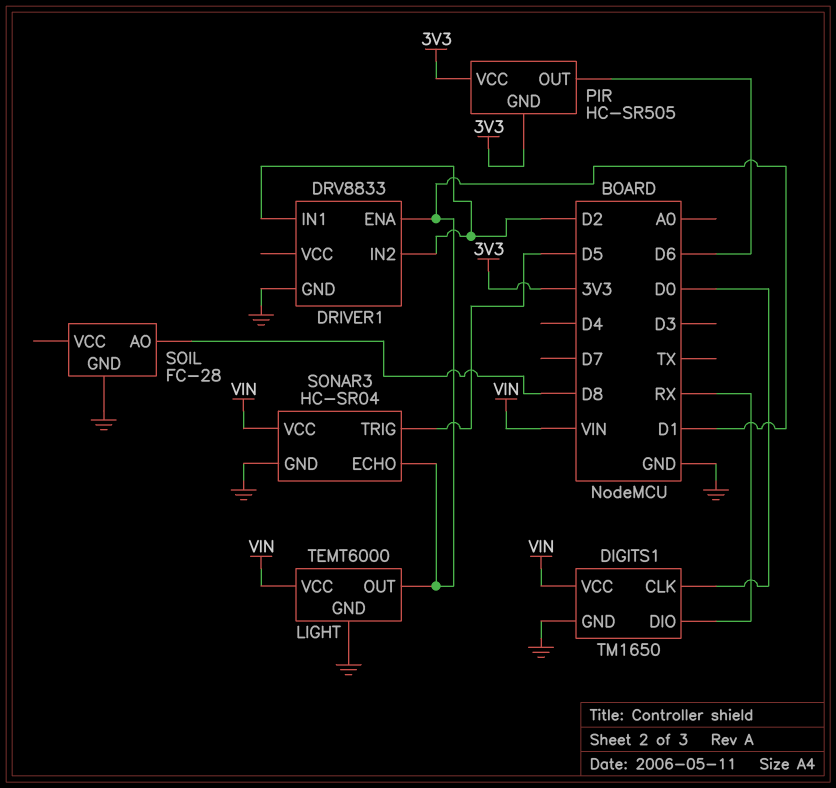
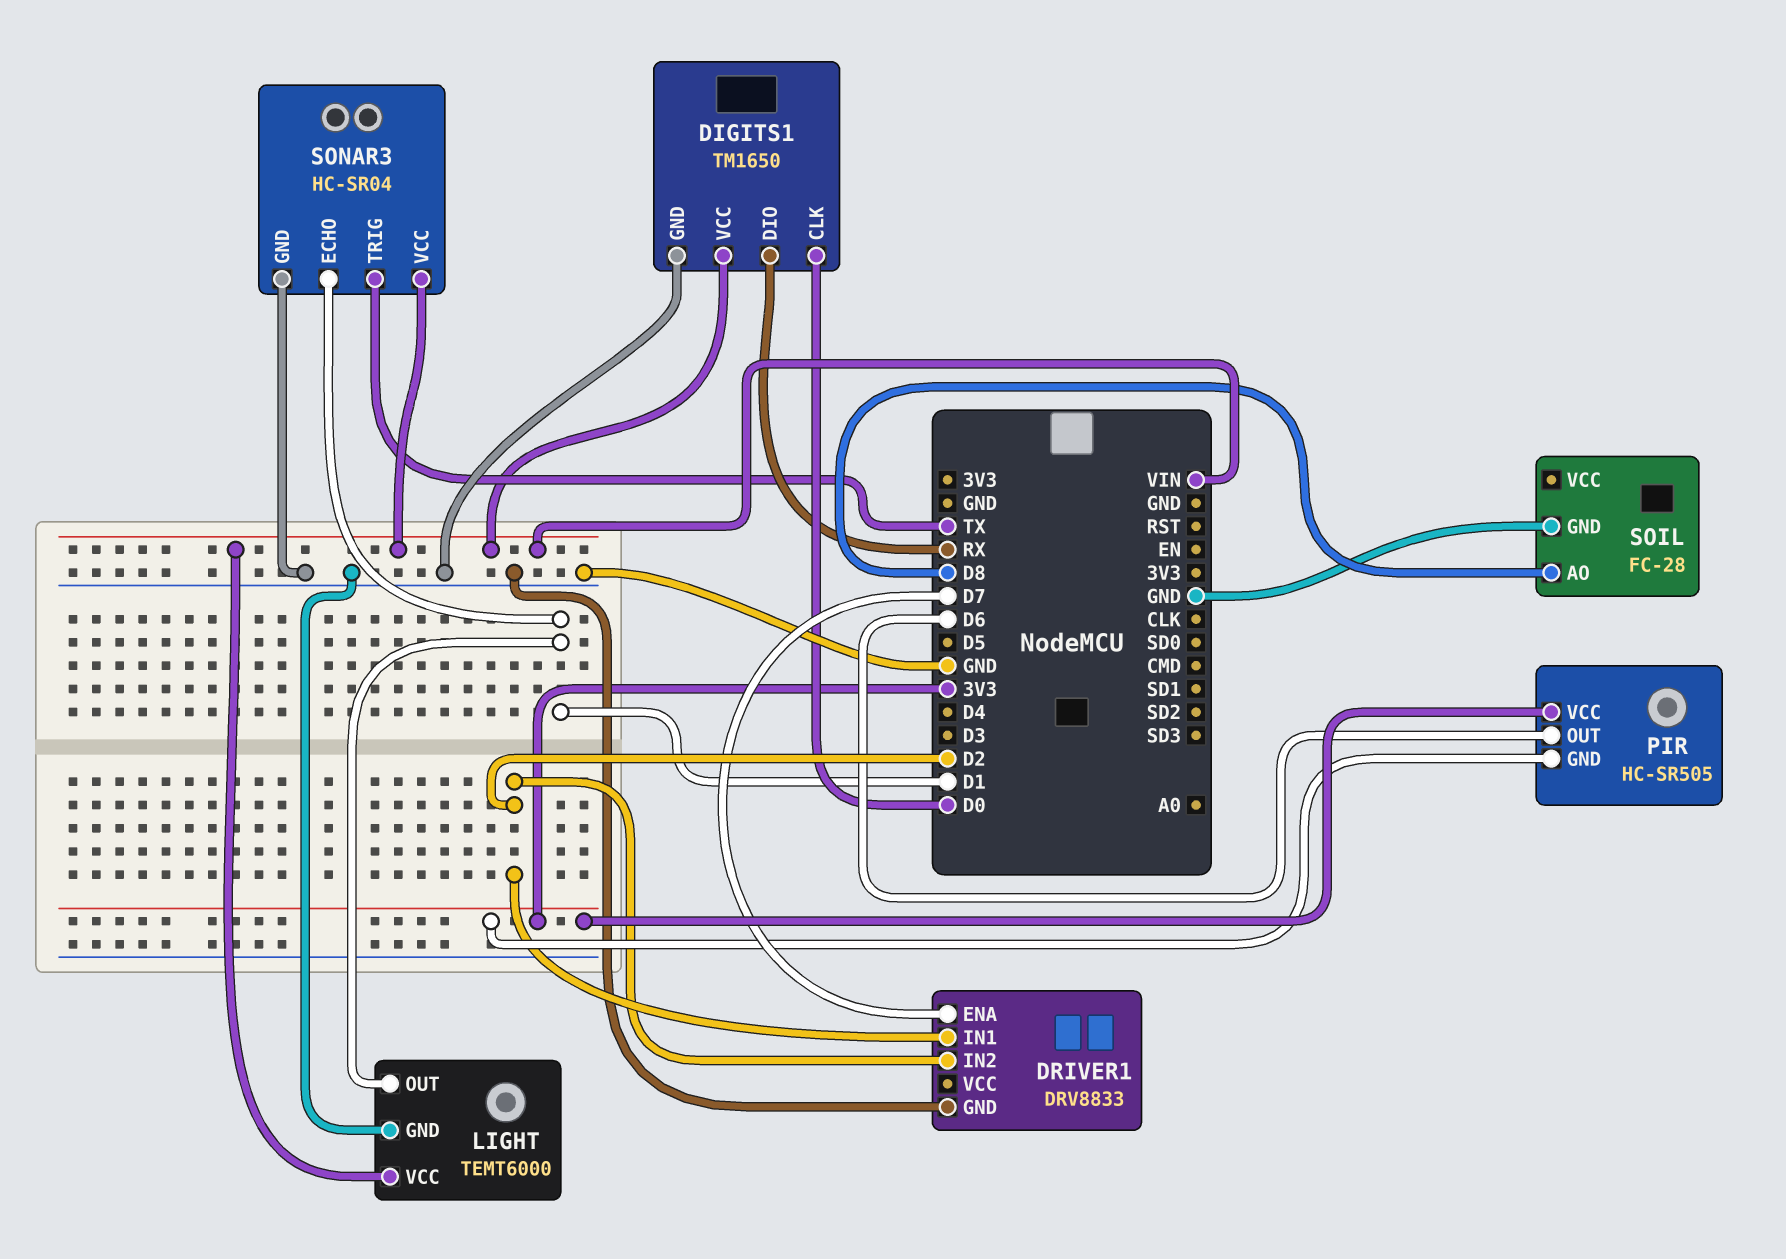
DRIVER1 pin ENA: D1 -> D7
SONAR3 pin TRIG: D5 -> TX

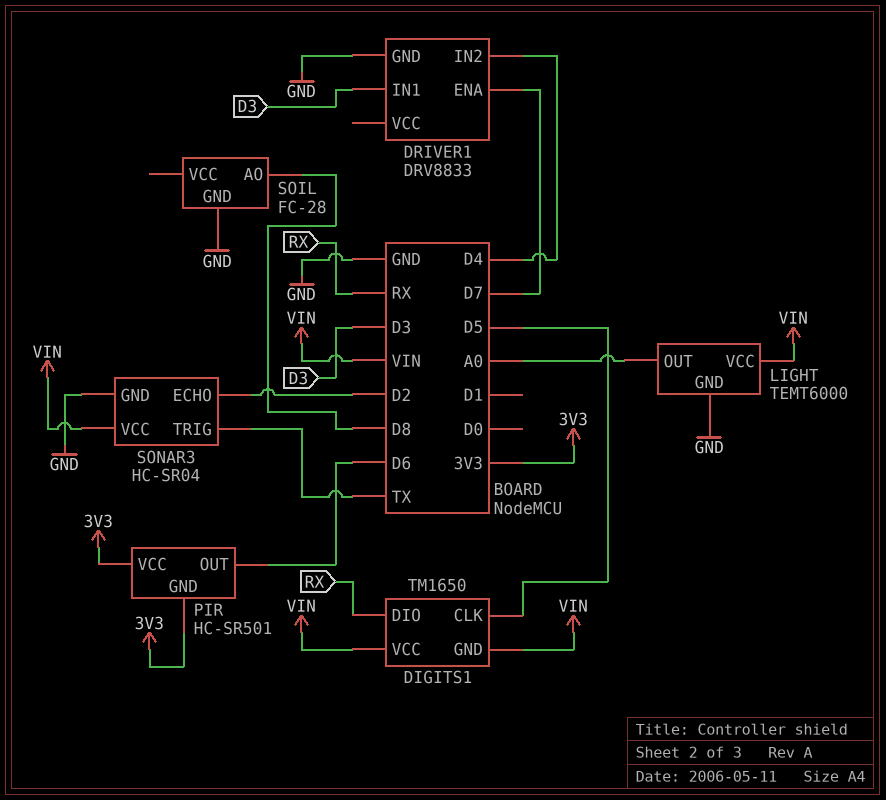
DIGITS1 pin CLK: D0 -> D5
DIGITS1 pin GND: GND -> VIN
DRIVER1 pin IN1: D2 -> D3
DRIVER1 pin IN2: D2 -> D4
LIGHT pin OUT: D1 -> A0
PIR: HC-SR505 -> HC-SR501
SONAR3 pin ECHO: D1 -> D2

